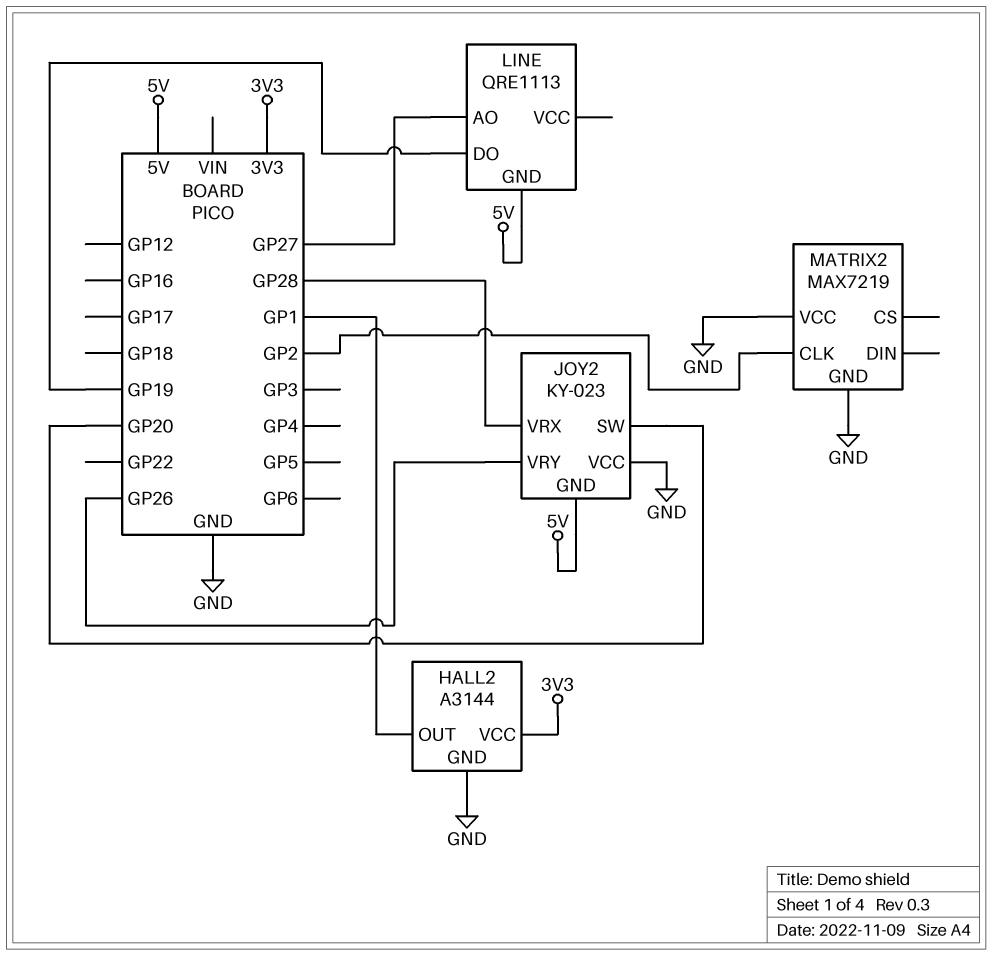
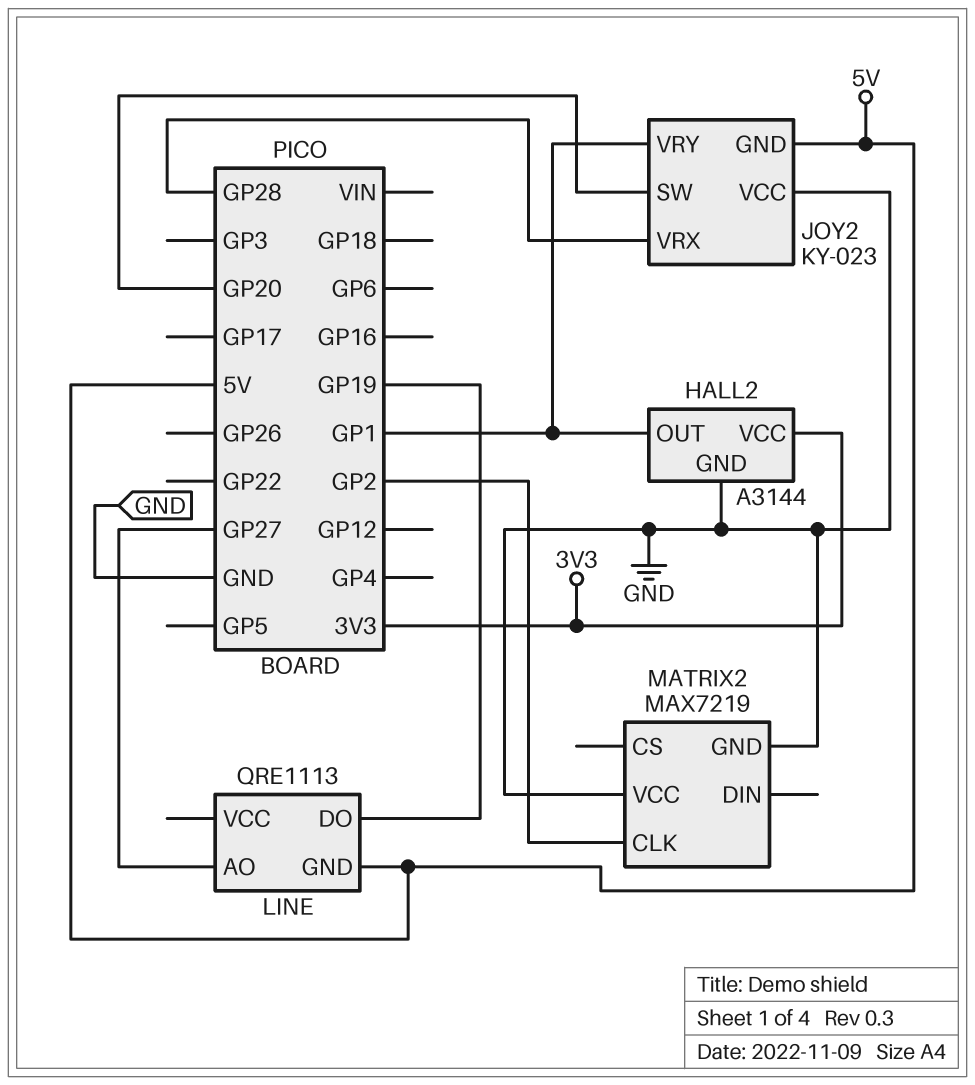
JOY2 pin VRY: GP26 -> GP1

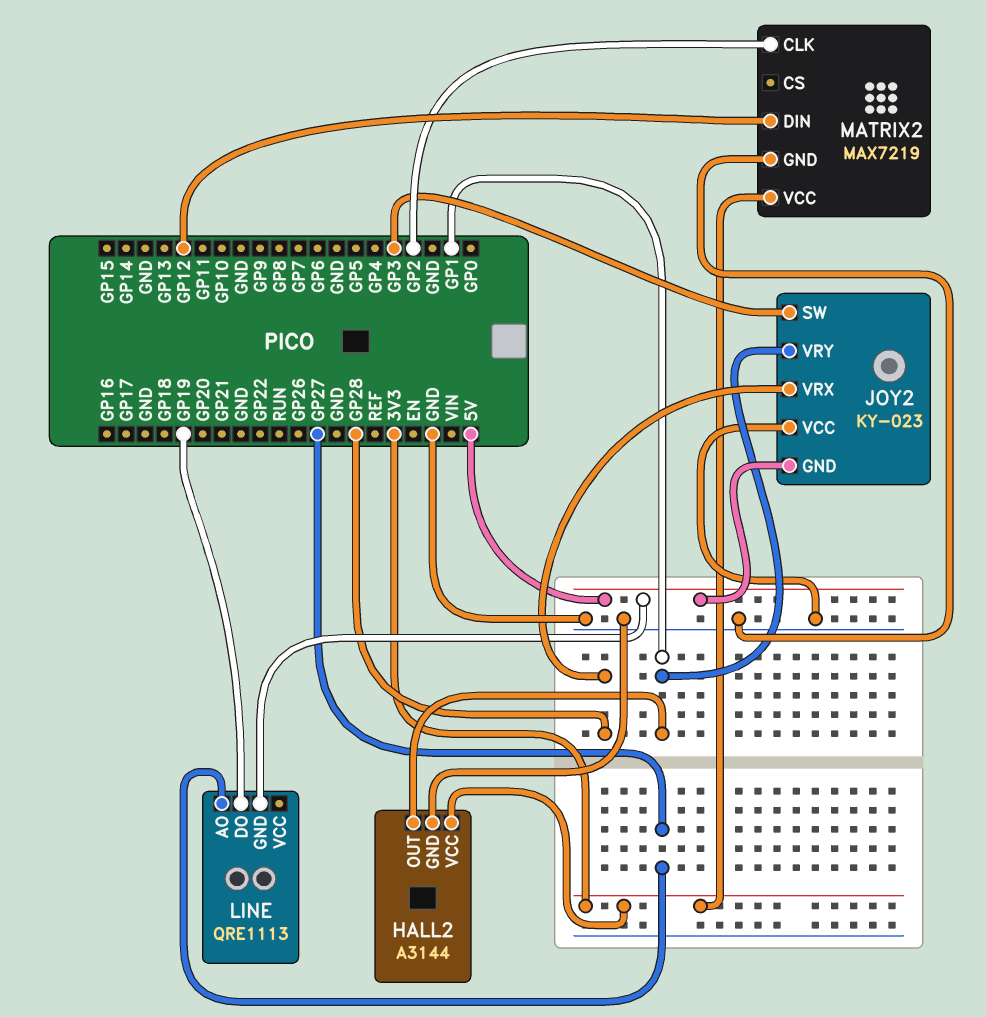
JOY2 pin SW: GP20 -> GP3
MATRIX2 pin DIN: none -> GP12
MATRIX2 pin VCC: GND -> 3V3

